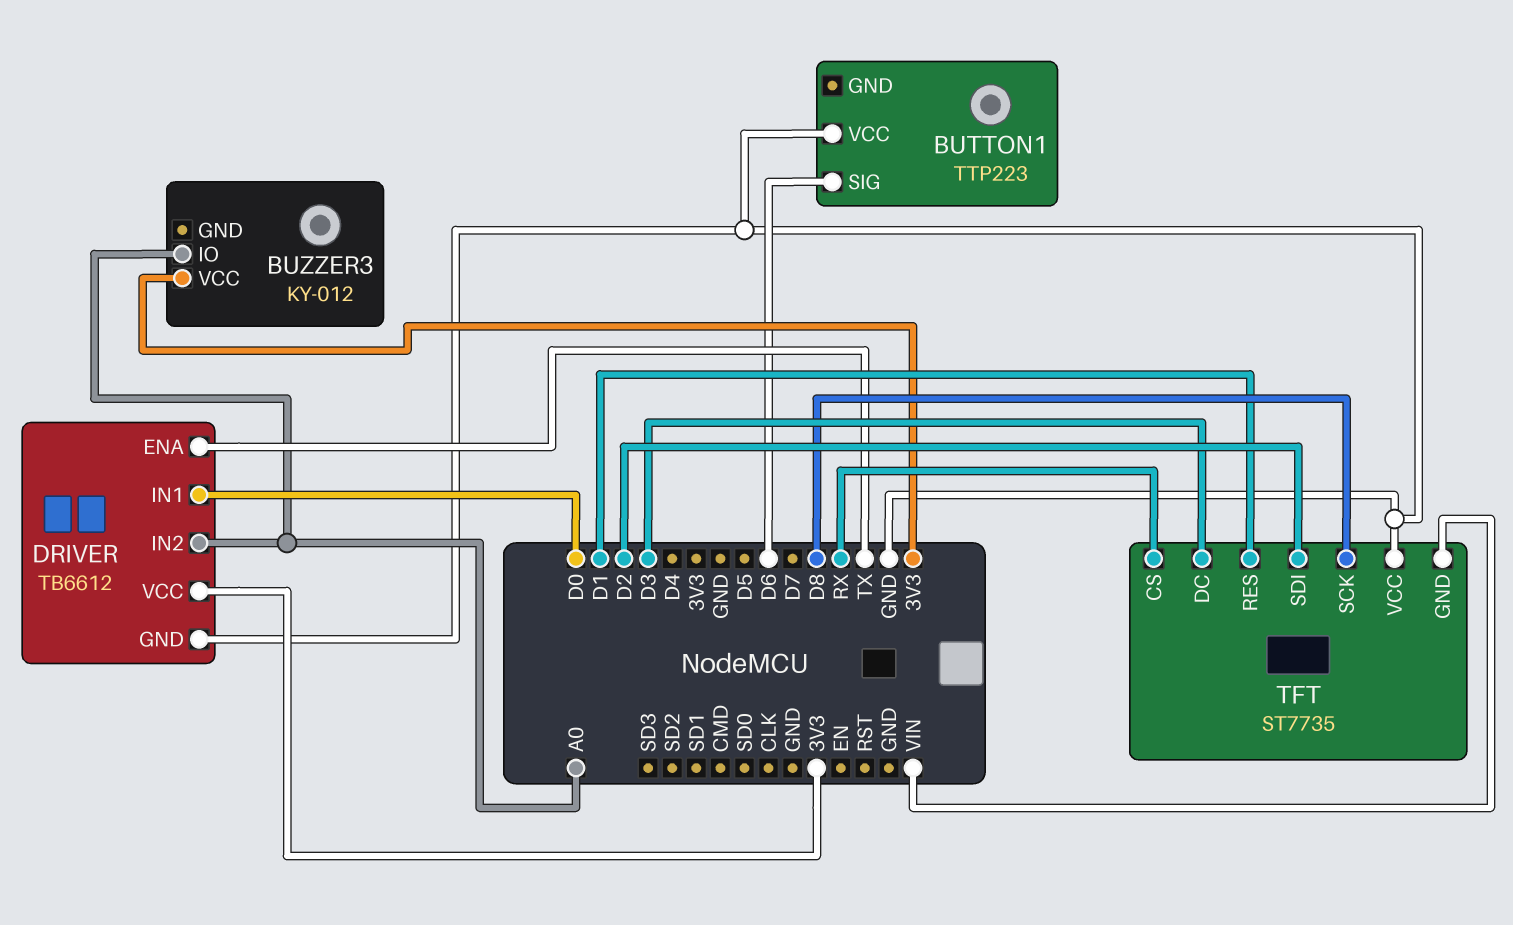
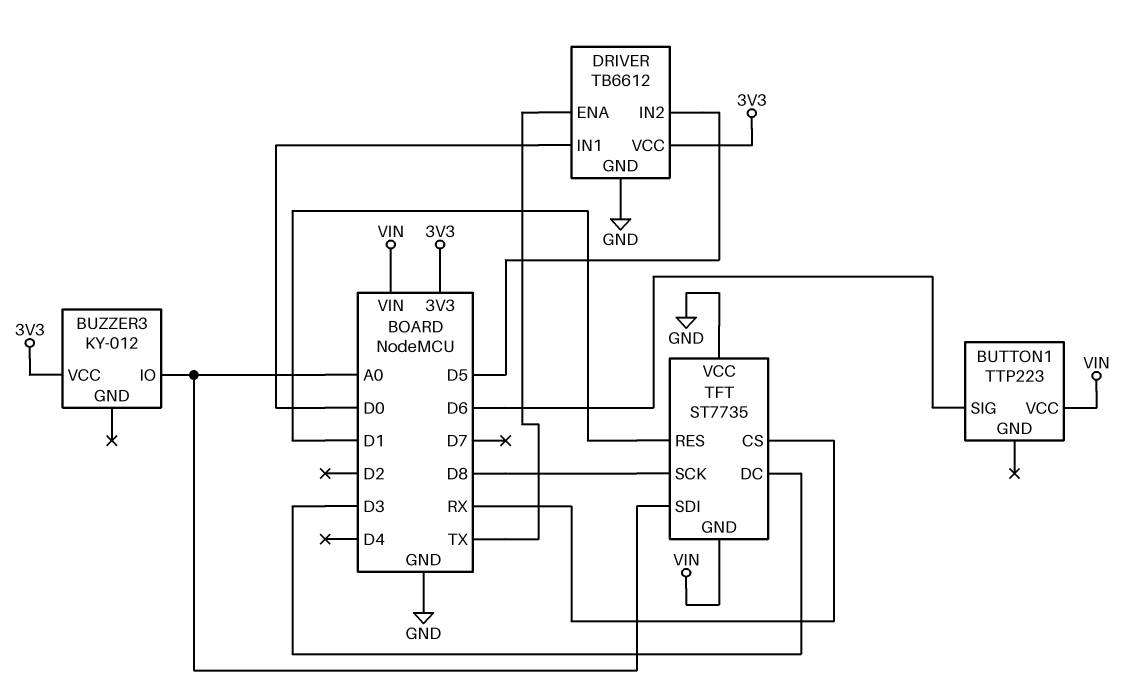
BUTTON1 pin VCC: GND -> VIN
DRIVER pin IN2: A0 -> D5
TFT pin SDI: D2 -> A0

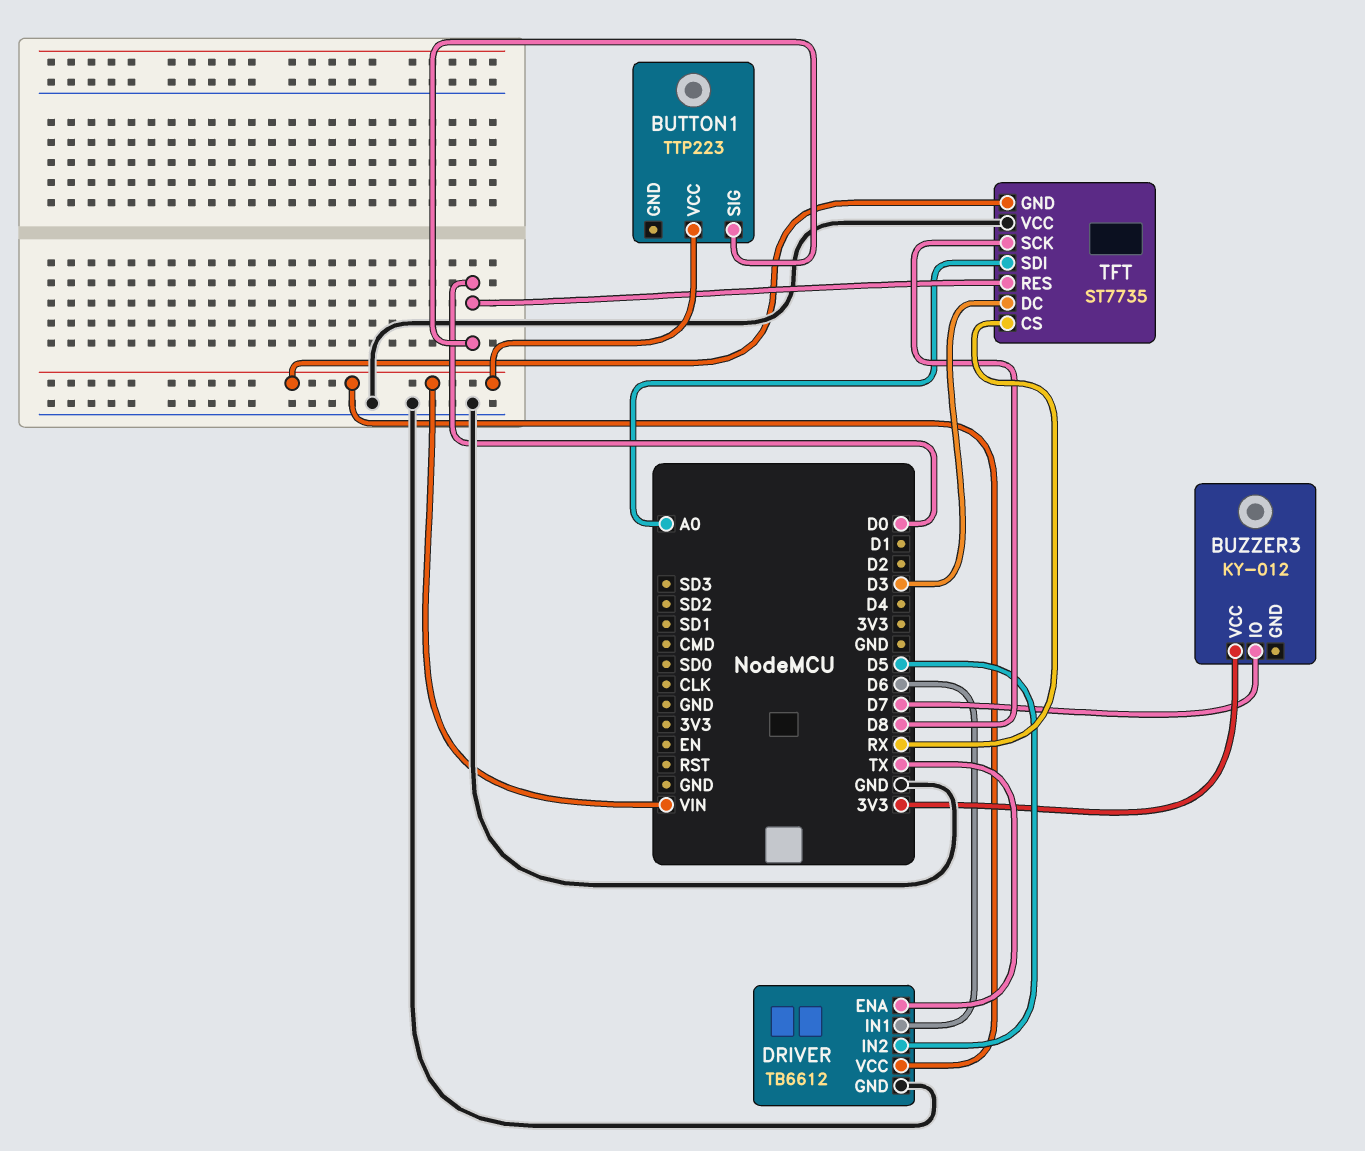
BUTTON1 pin SIG: D6 -> D0
BUZZER3 pin IO: A0 -> D7
DRIVER pin IN1: D0 -> D6
DRIVER pin VCC: 3V3 -> VIN
TFT pin RES: D1 -> D0

